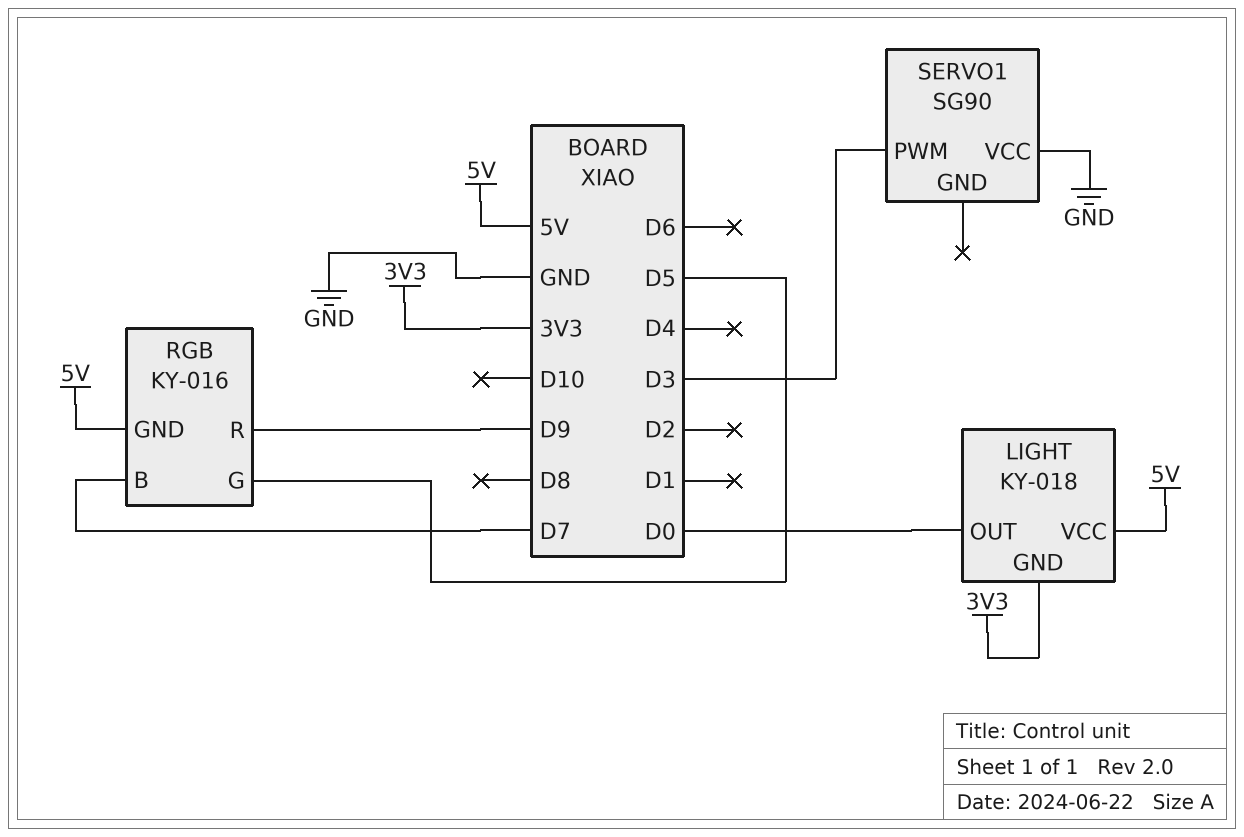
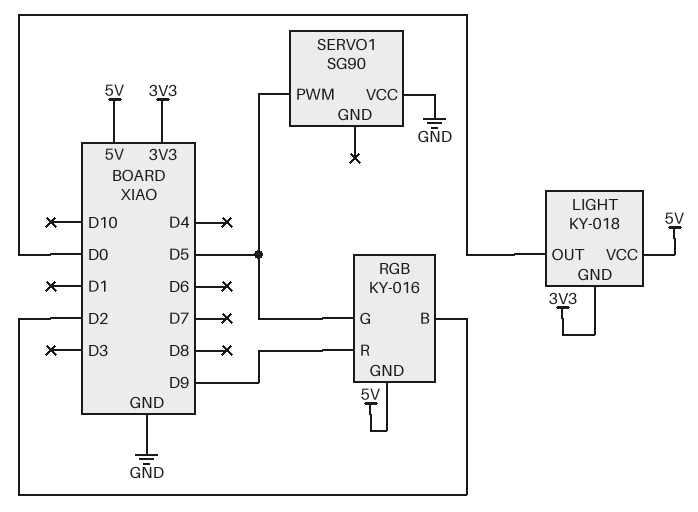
RGB pin B: D7 -> D2
SERVO1 pin PWM: D3 -> D5

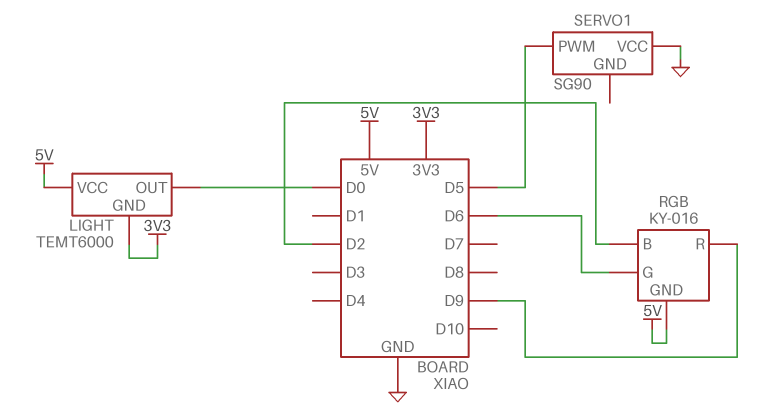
LIGHT: KY-018 -> TEMT6000
RGB pin G: D5 -> D6

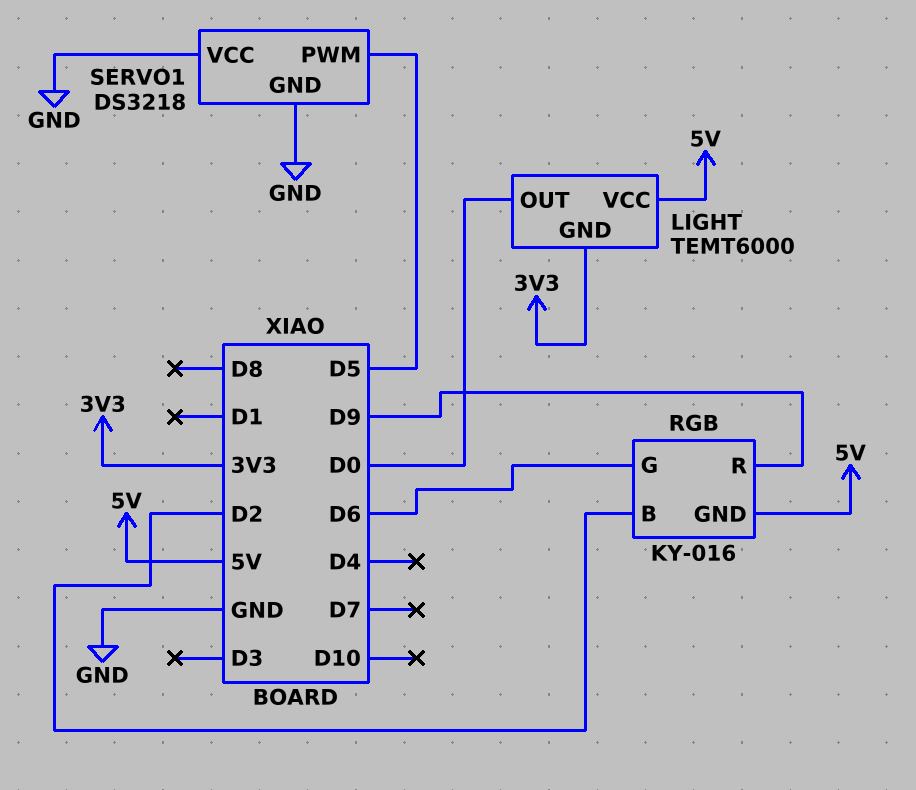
SERVO1: SG90 -> DS3218
SERVO1 pin GND: none -> GND

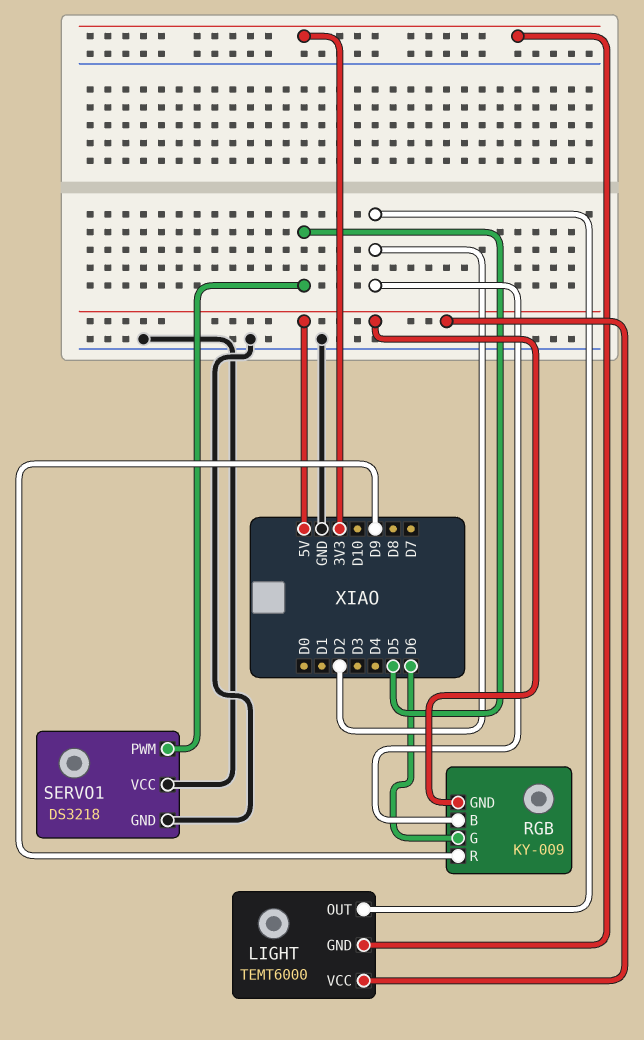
LIGHT pin OUT: D0 -> D2
RGB: KY-016 -> KY-009

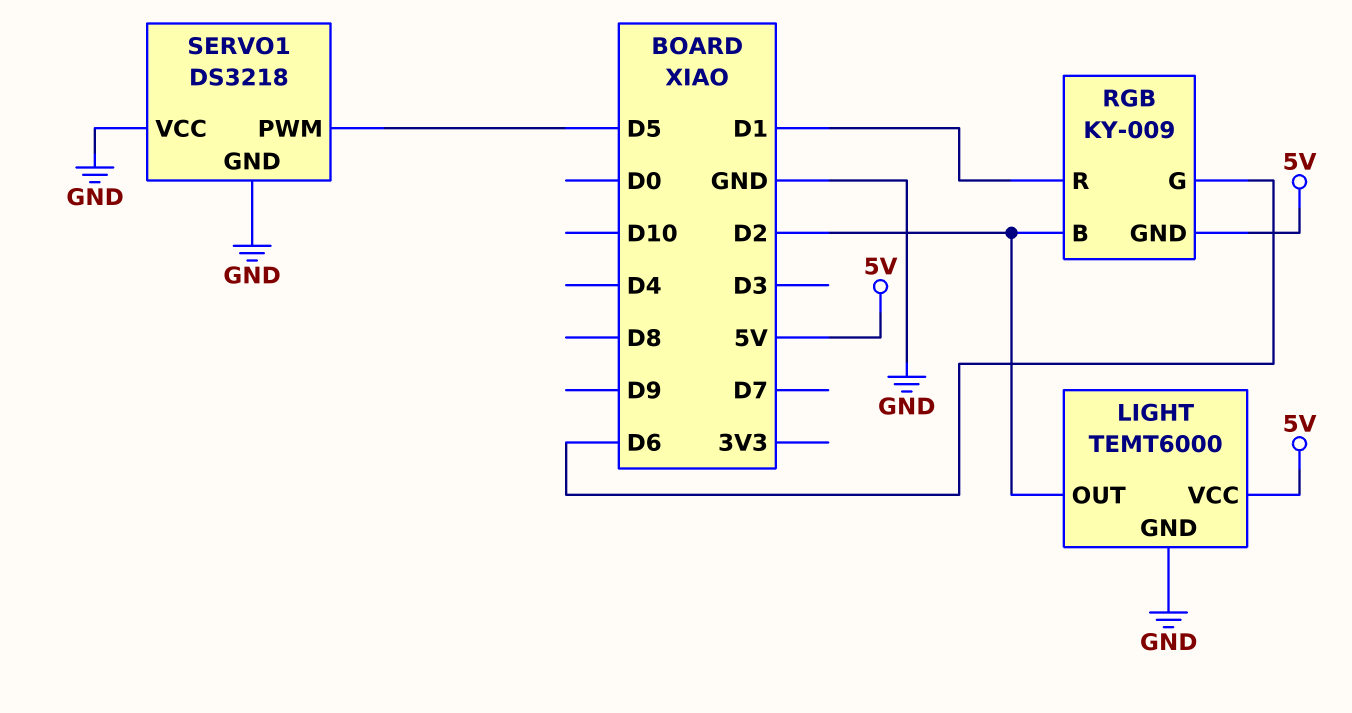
LIGHT pin GND: 3V3 -> GND
RGB pin R: D9 -> D1

